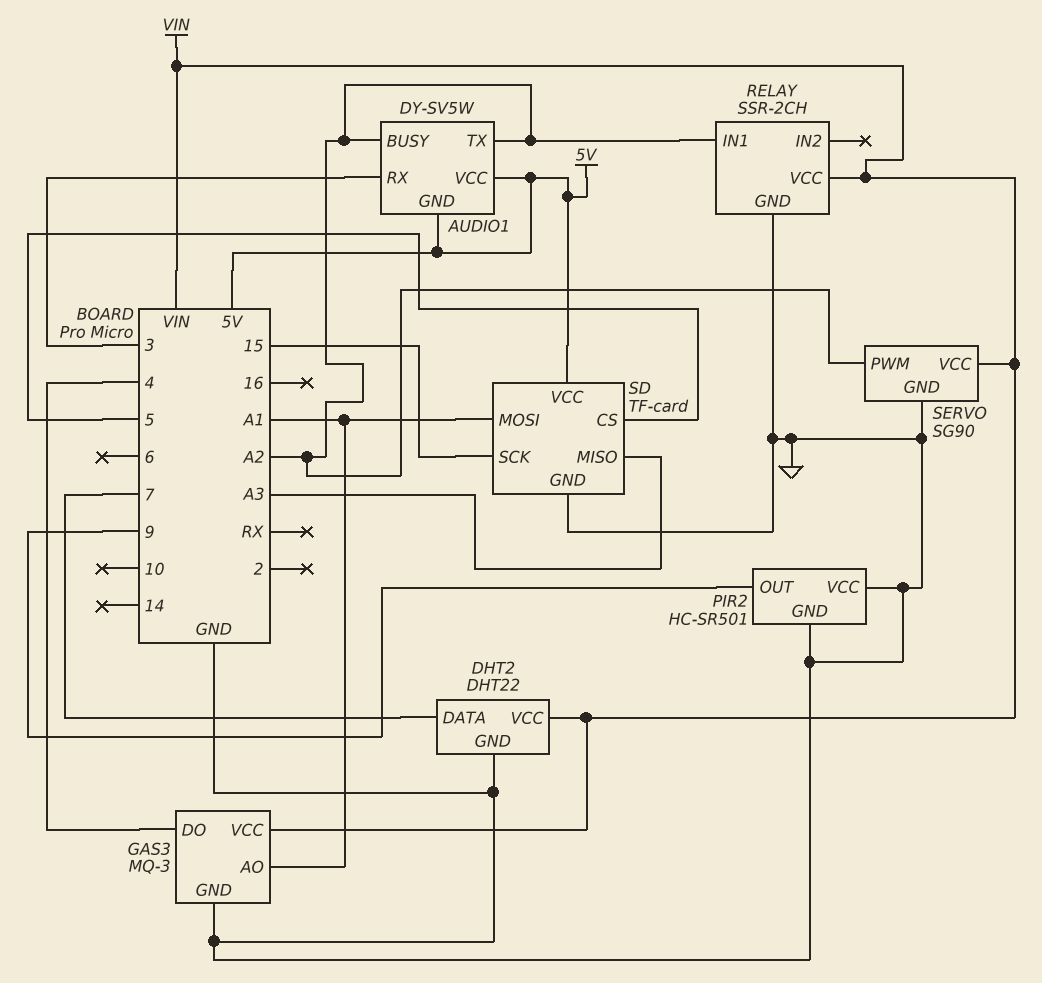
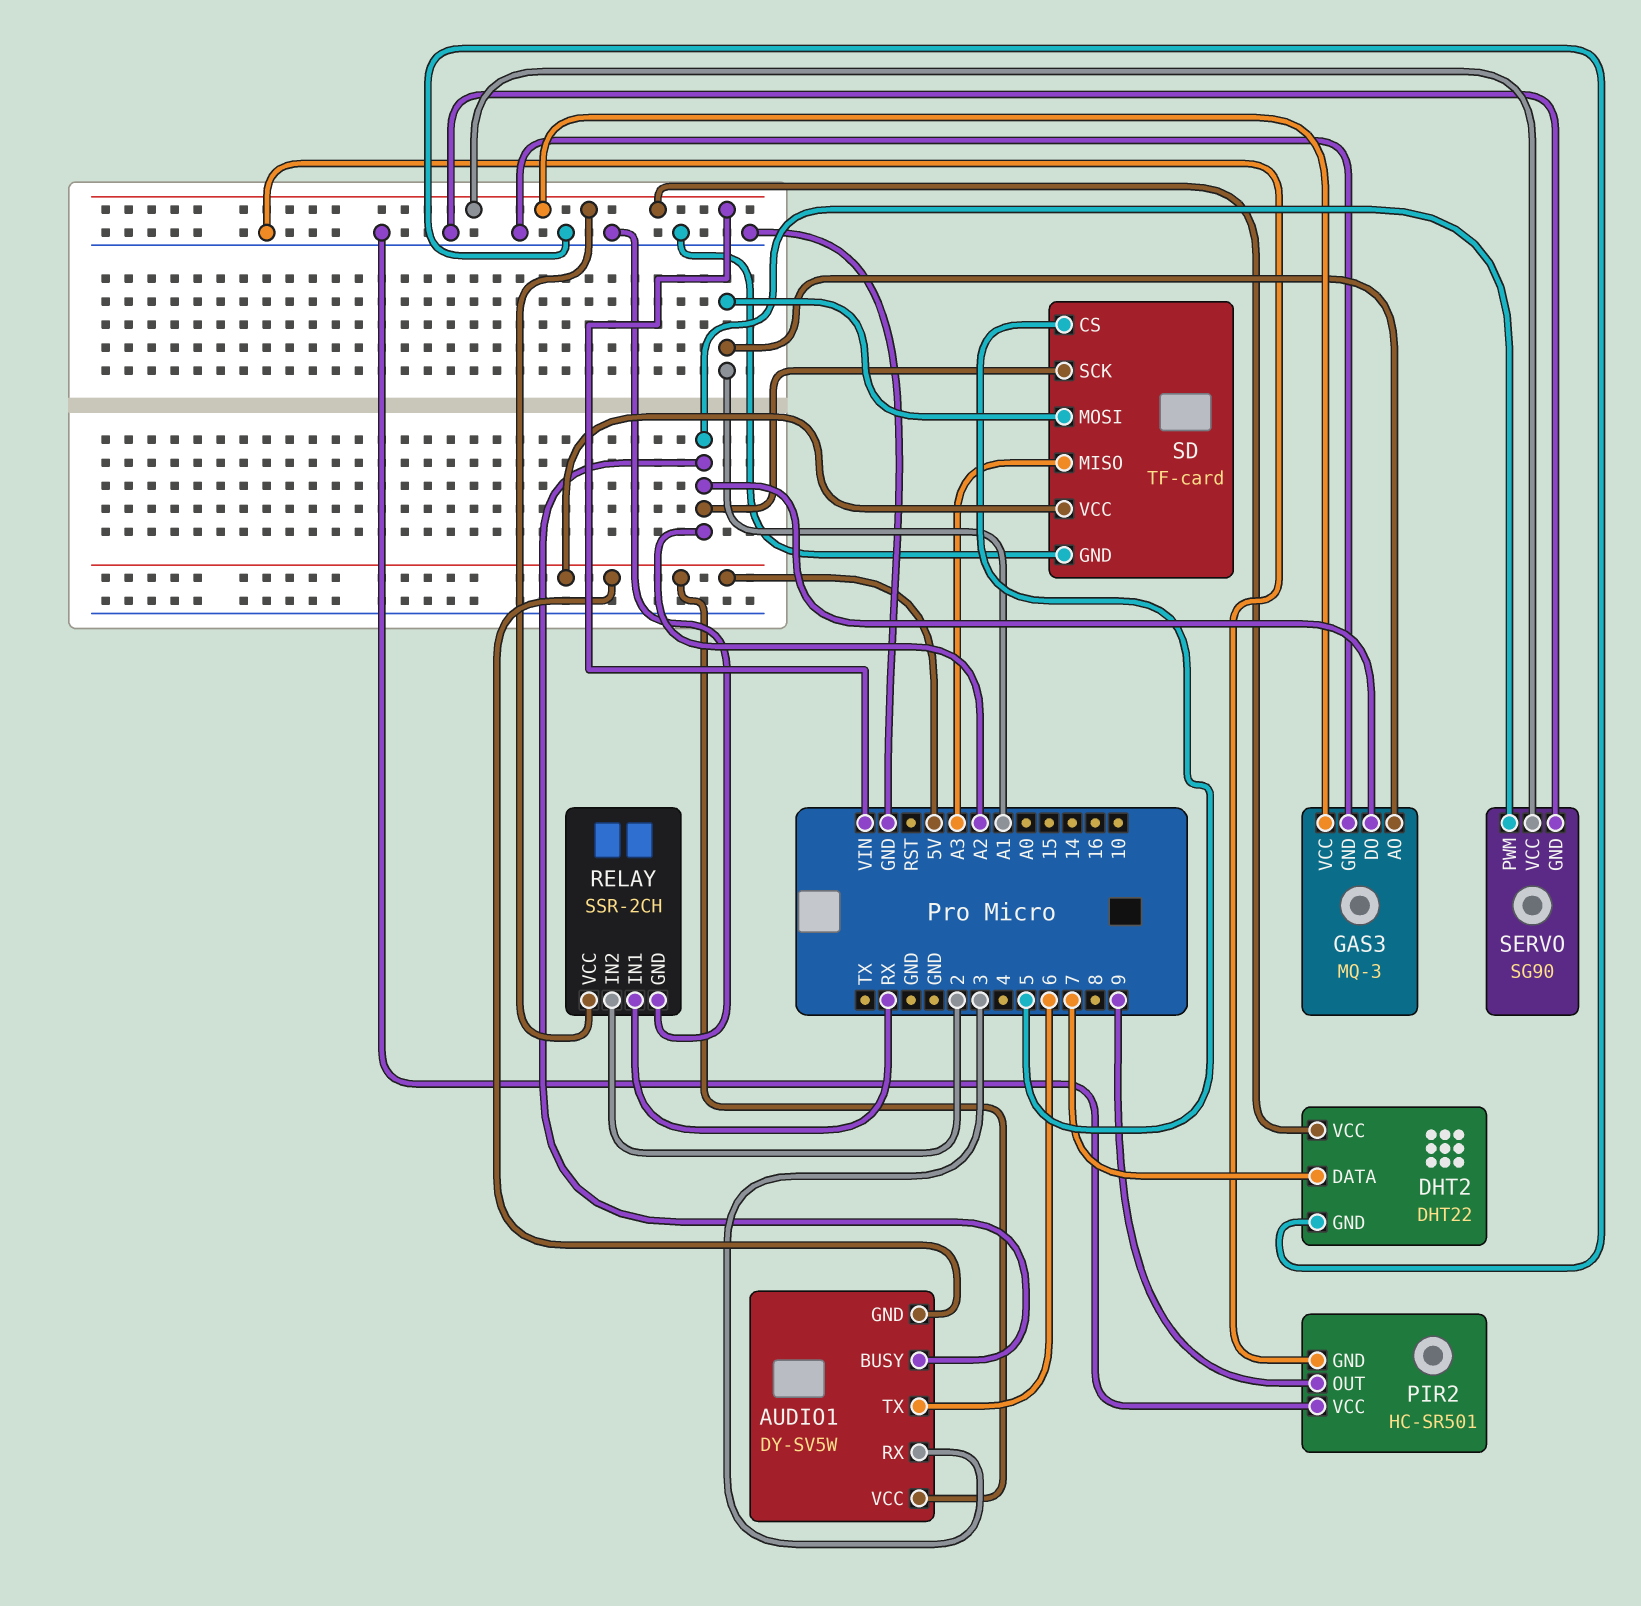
AUDIO1 pin TX: A2 -> 6
GAS3 pin DO: 4 -> A2
RELAY pin IN1: A2 -> RX
RELAY pin IN2: none -> 2
SD pin SCK: 15 -> A2

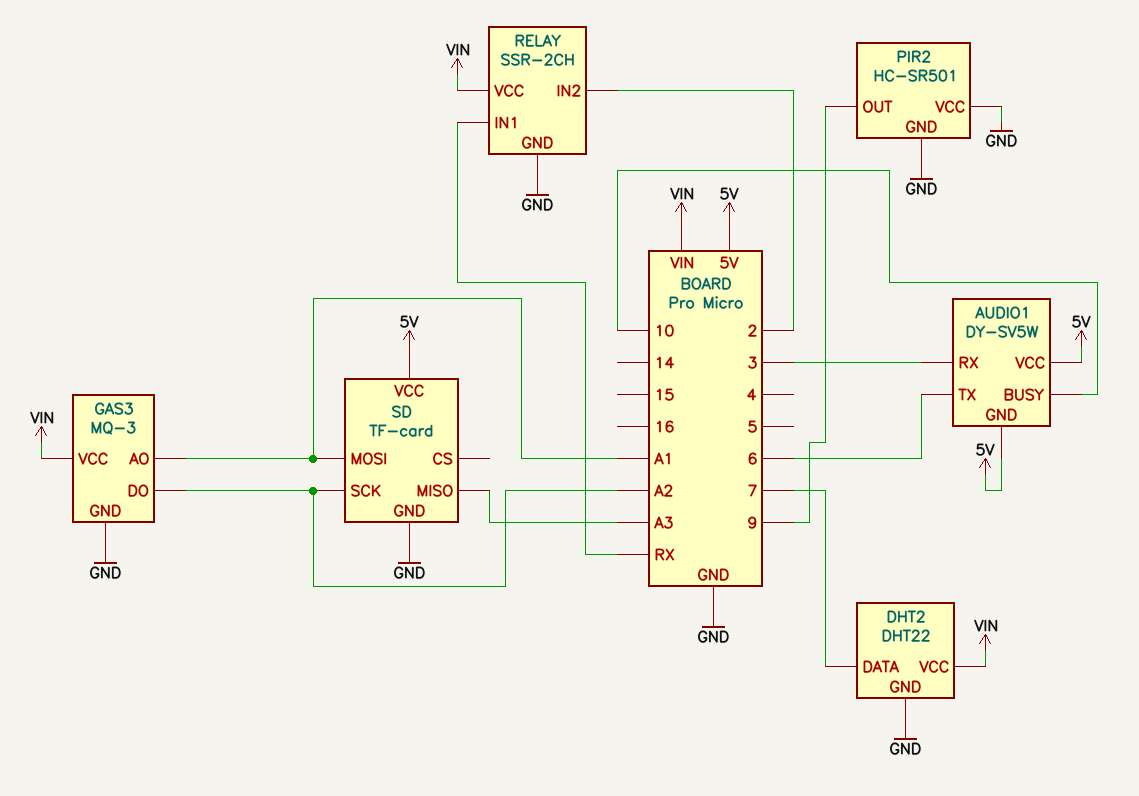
AUDIO1 pin BUSY: A2 -> 10
SD pin CS: 5 -> none
SERVO: SG90 -> none
SERVO pin GND: GND -> none
SERVO pin PWM: A2 -> none
SERVO pin VCC: VIN -> none

